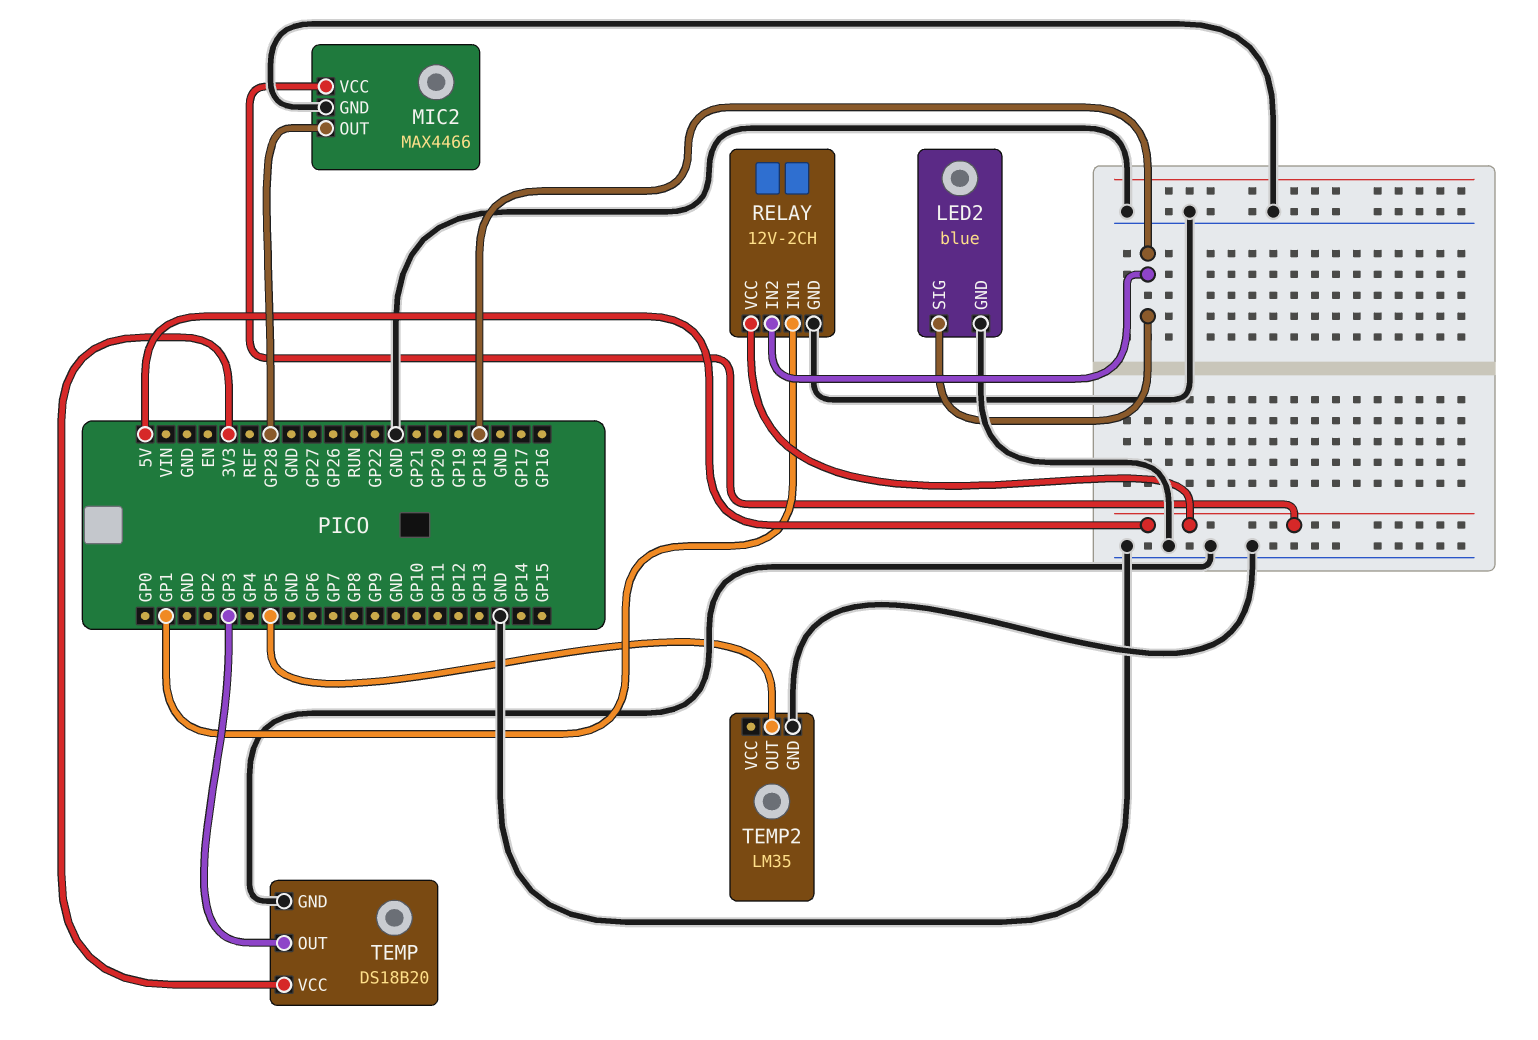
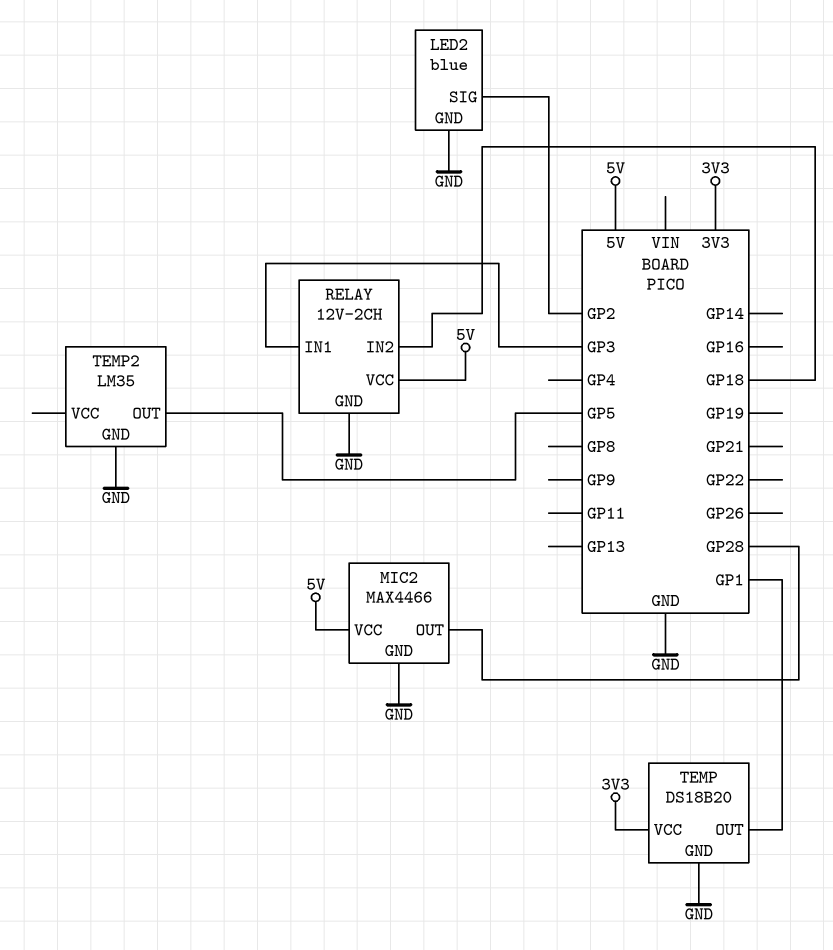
LED2 pin SIG: GP18 -> GP2
RELAY pin IN1: GP1 -> GP3
TEMP pin OUT: GP3 -> GP1

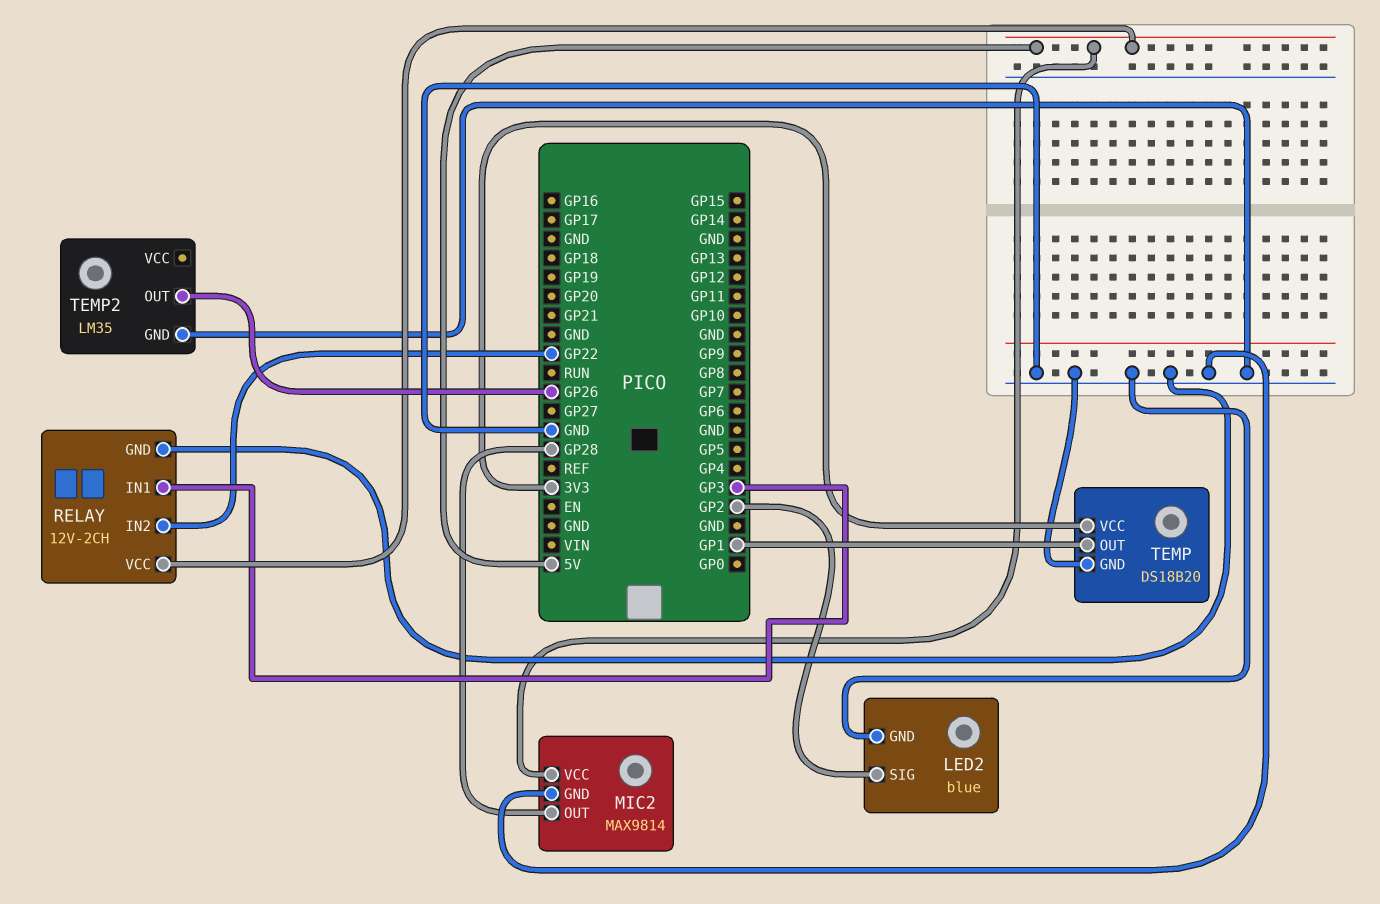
MIC2: MAX4466 -> MAX9814
RELAY pin IN2: GP18 -> GP22
TEMP2 pin OUT: GP5 -> GP26

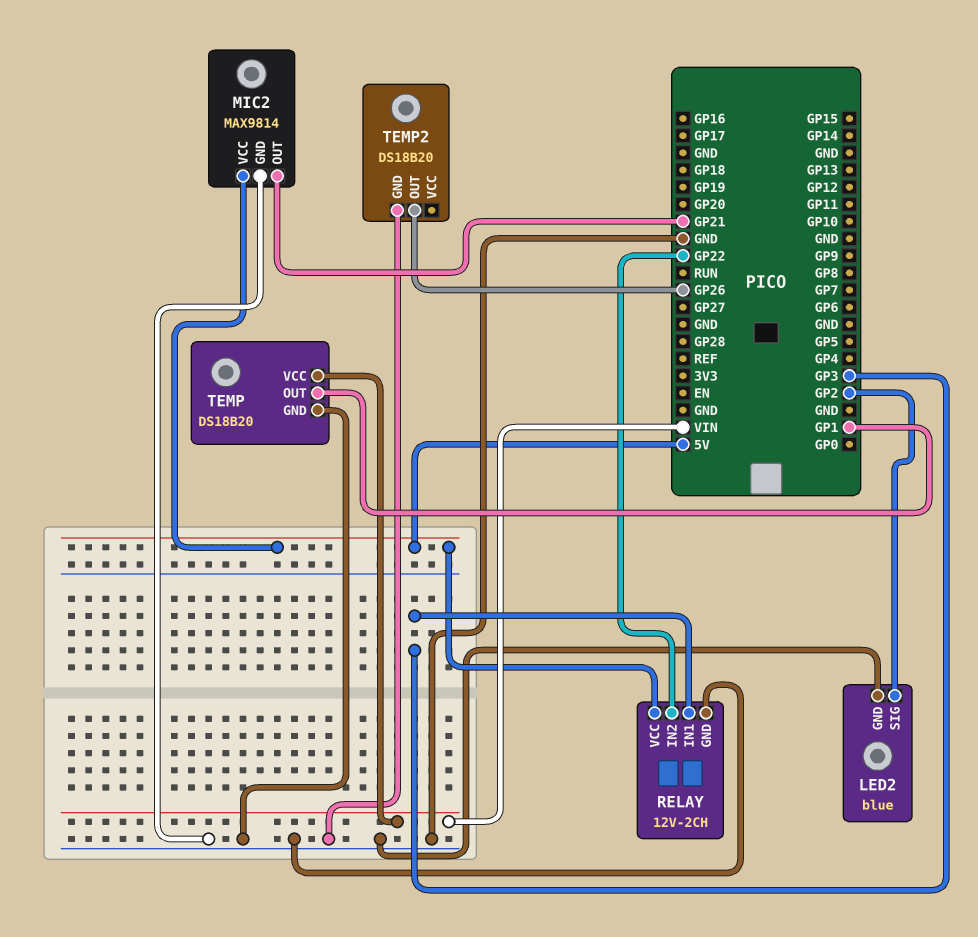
MIC2 pin OUT: GP28 -> GP21
TEMP pin VCC: 3V3 -> VIN
TEMP2: LM35 -> DS18B20

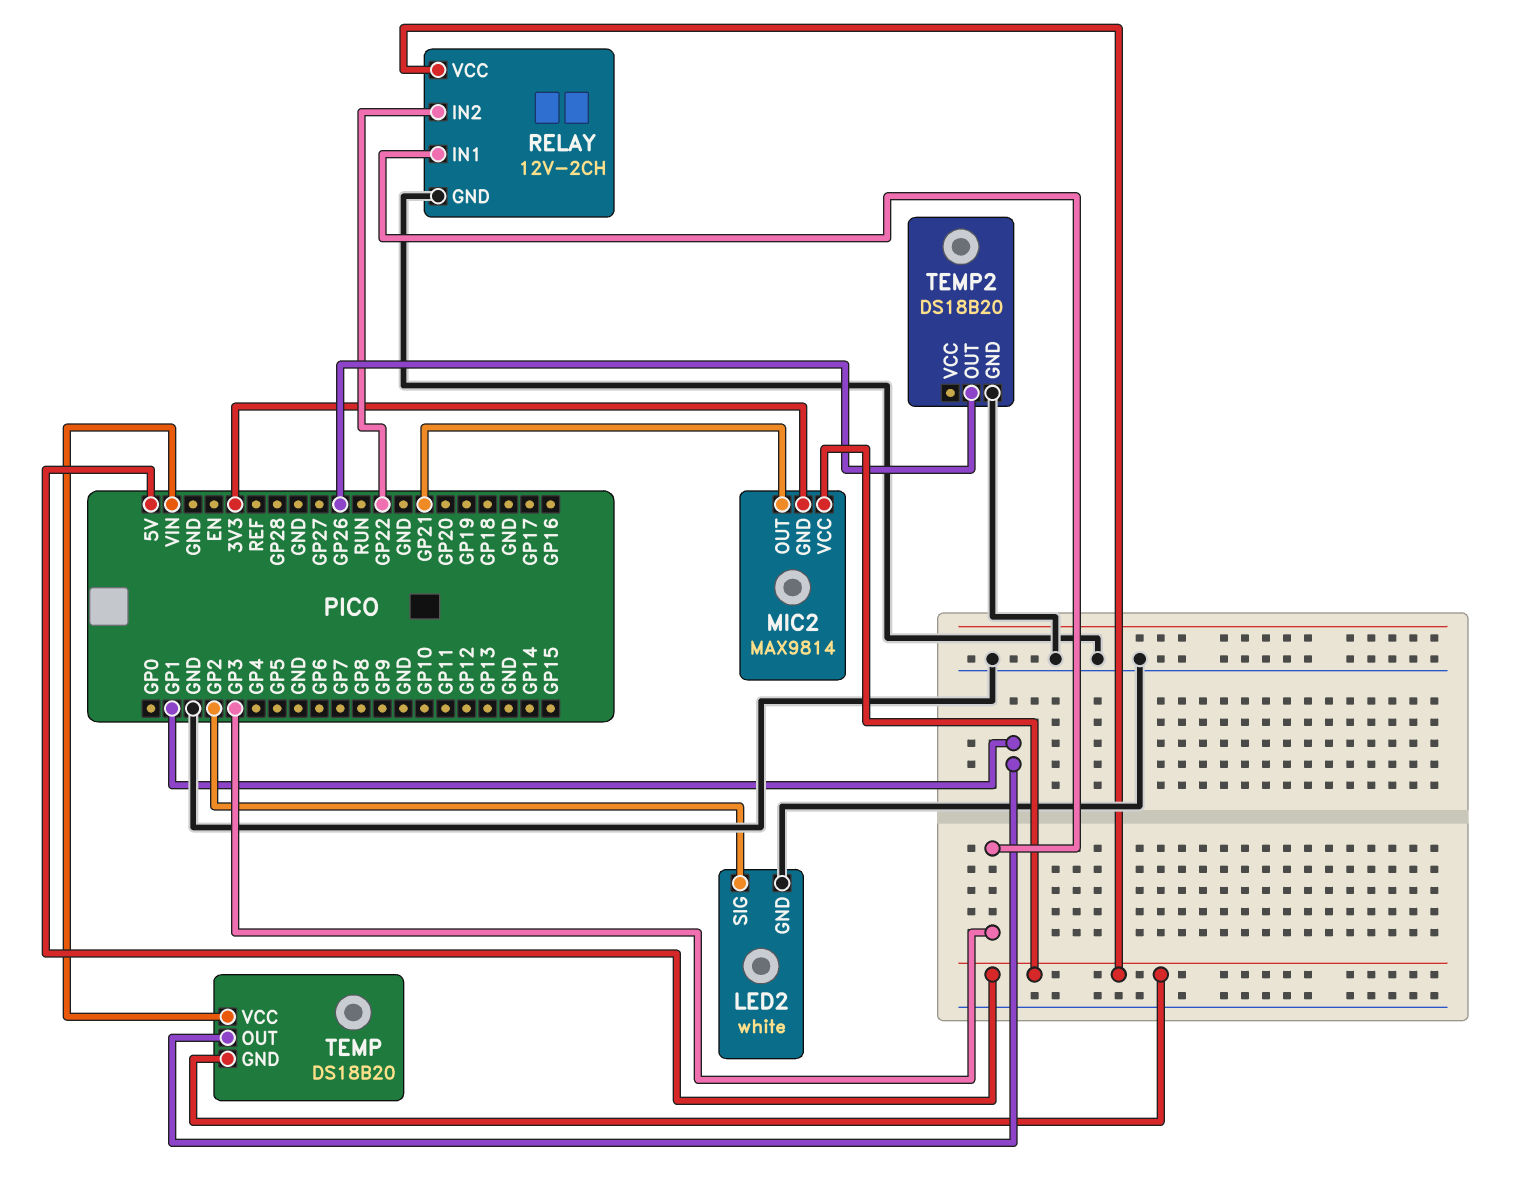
LED2: blue -> white
MIC2 pin GND: GND -> 3V3
TEMP pin GND: GND -> 5V

